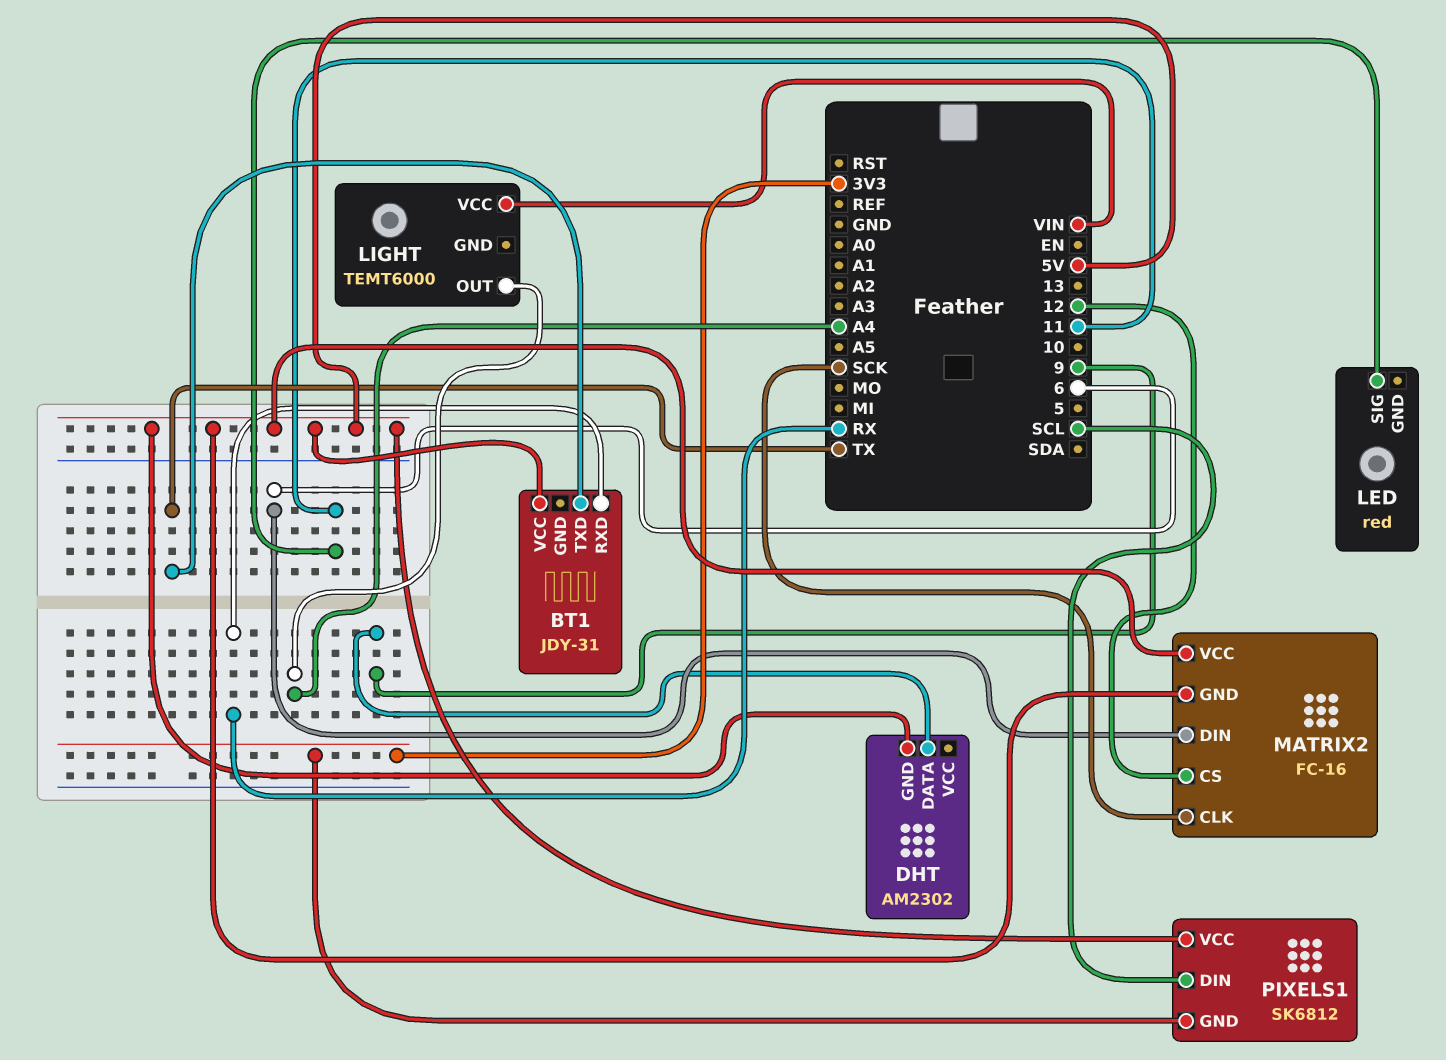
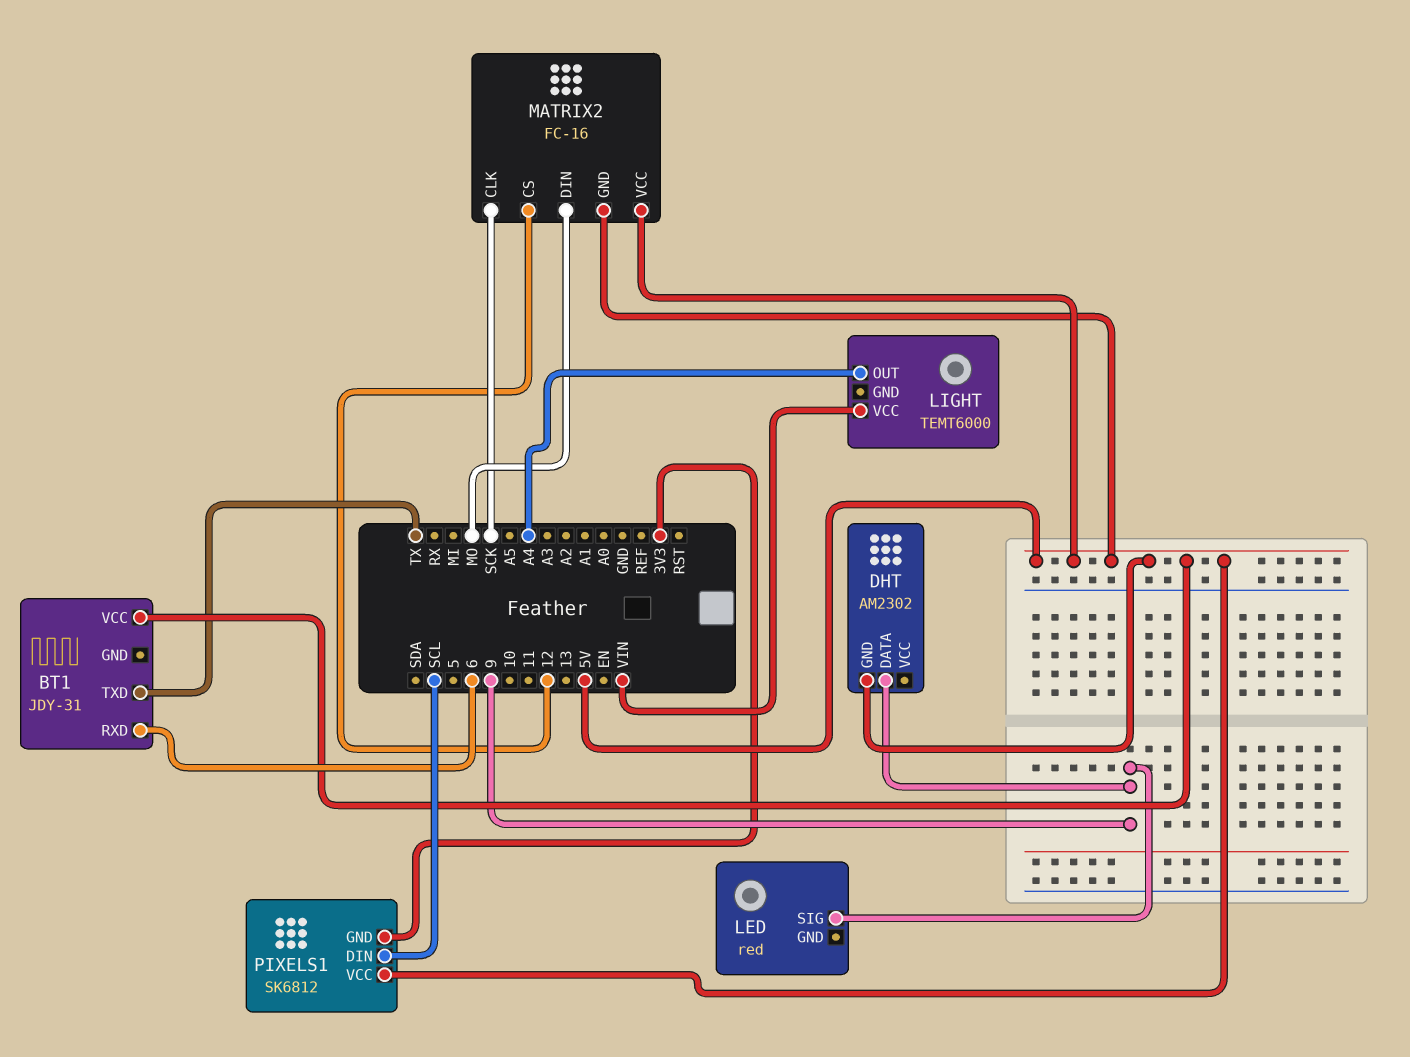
BT1 pin RXD: RX -> 6
LED pin SIG: 11 -> 9
MATRIX2 pin DIN: 6 -> MO

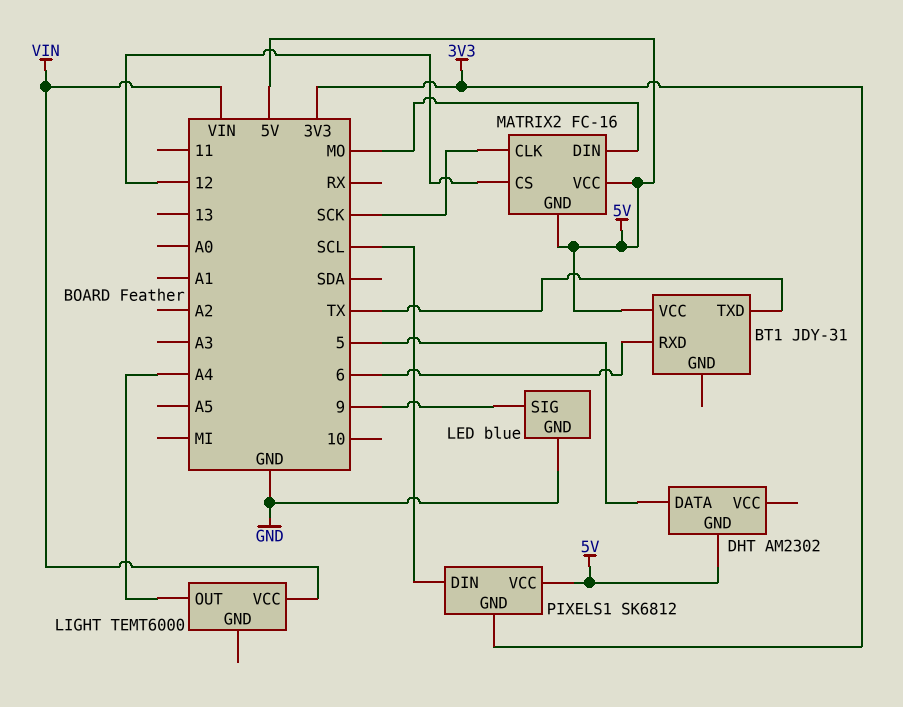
DHT pin DATA: 9 -> 5
LED: red -> blue
LED pin GND: none -> GND

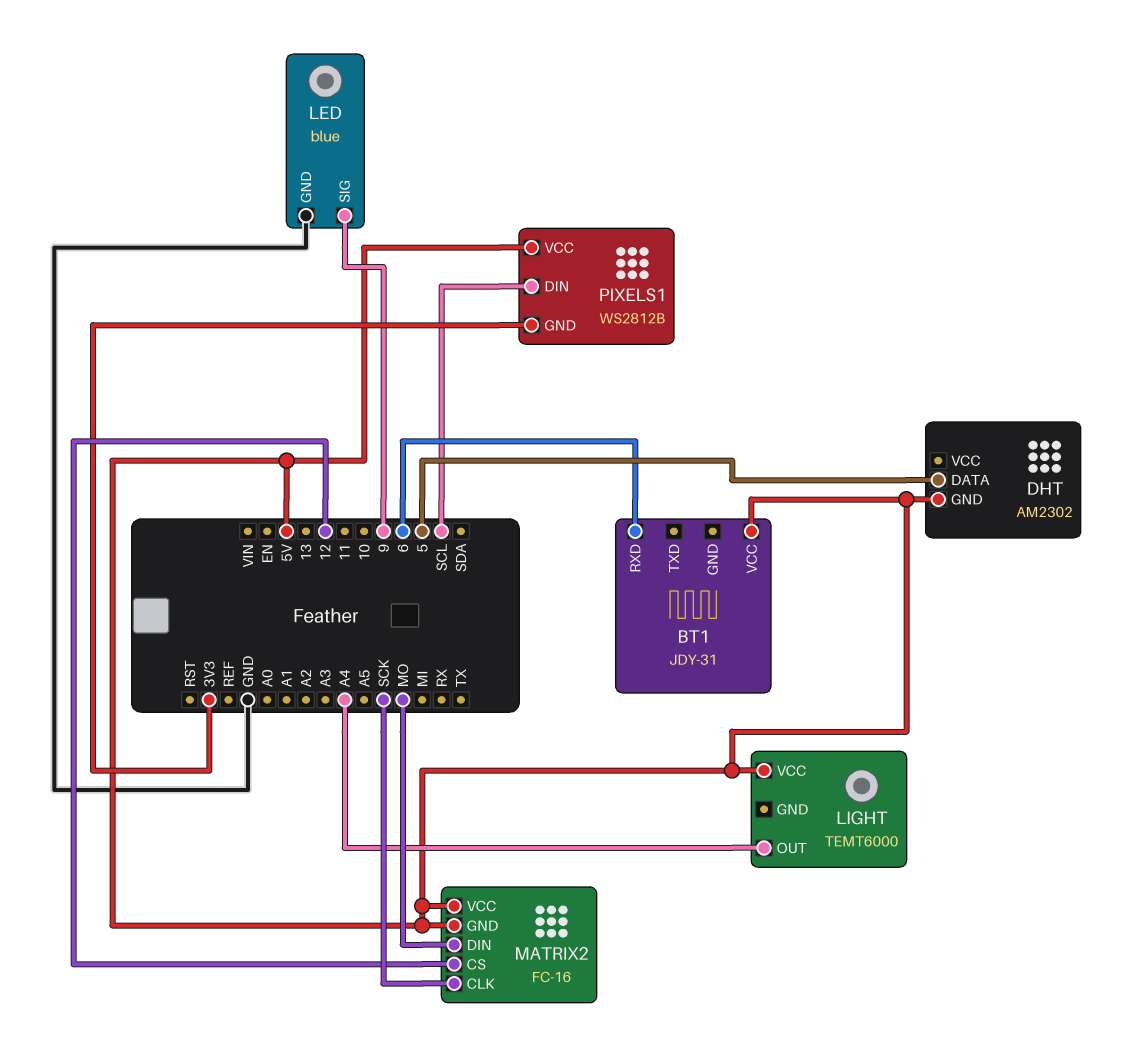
BT1 pin TXD: TX -> none
LIGHT pin VCC: VIN -> 5V
PIXELS1: SK6812 -> WS2812B

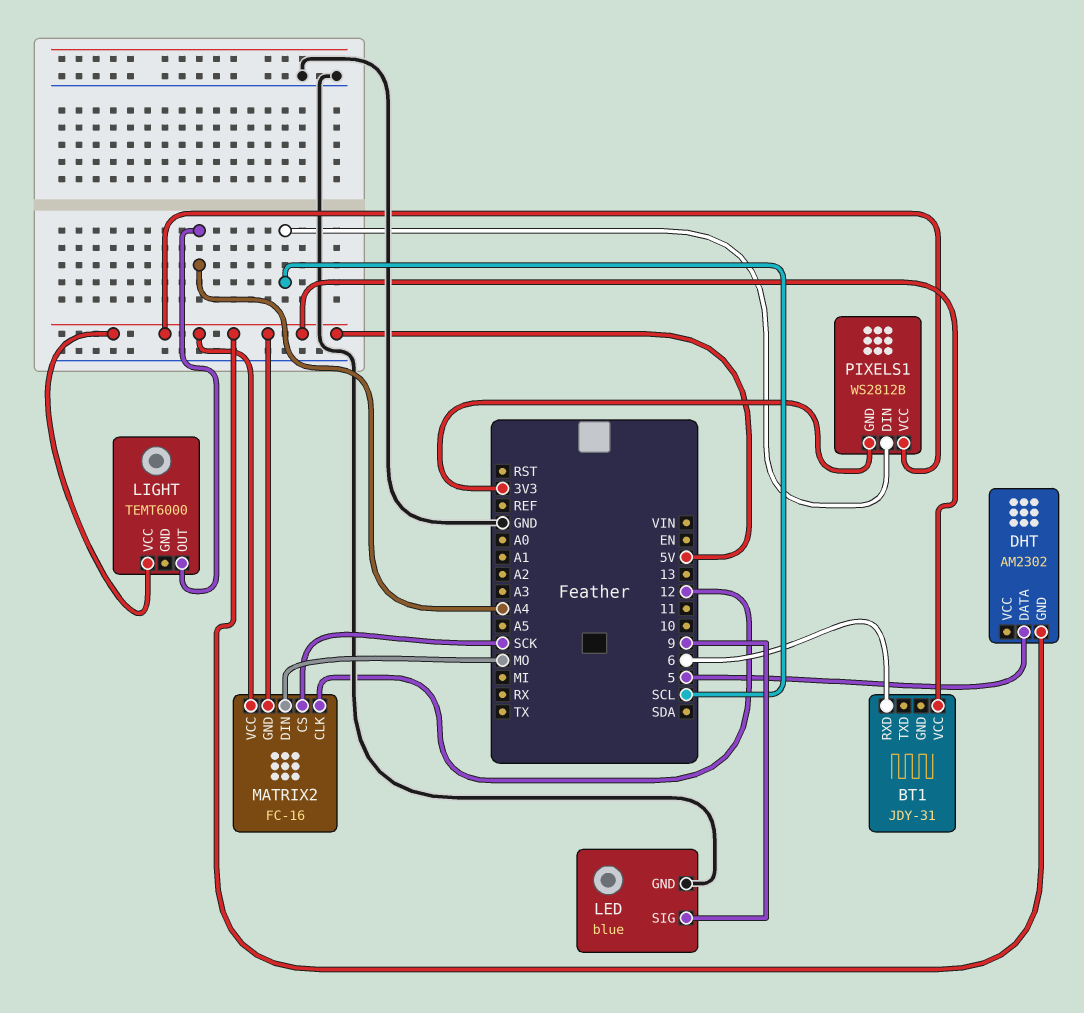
MATRIX2 pin CLK: SCK -> 12
MATRIX2 pin CS: 12 -> SCK

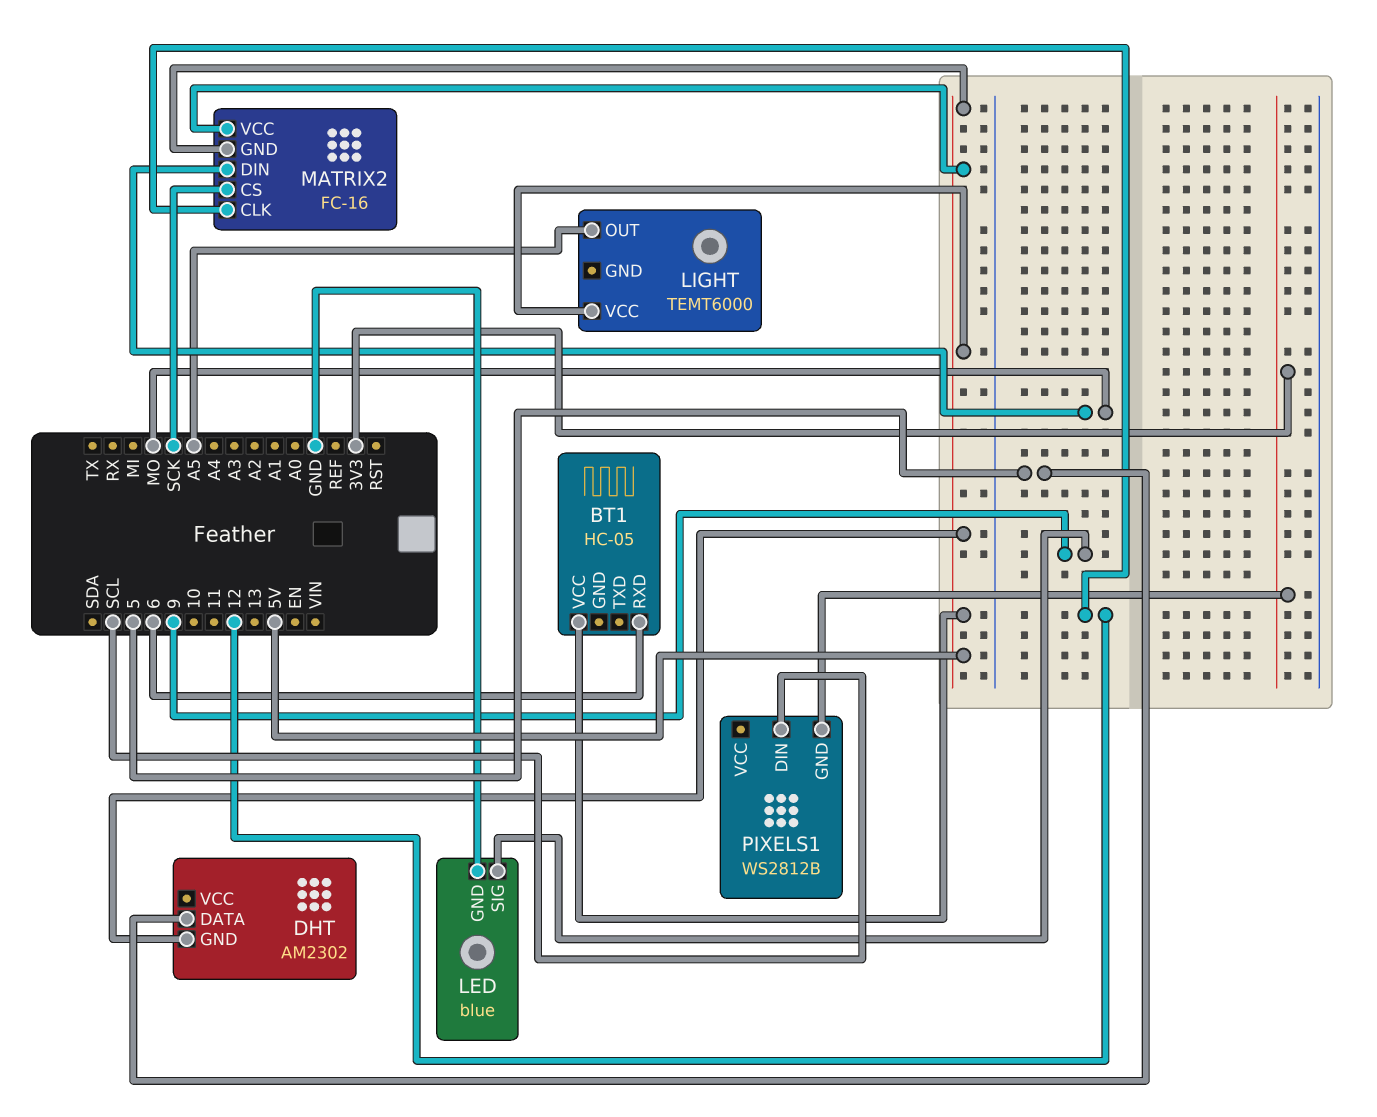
BT1: JDY-31 -> HC-05
LIGHT pin OUT: A4 -> A5
PIXELS1 pin VCC: 5V -> none

